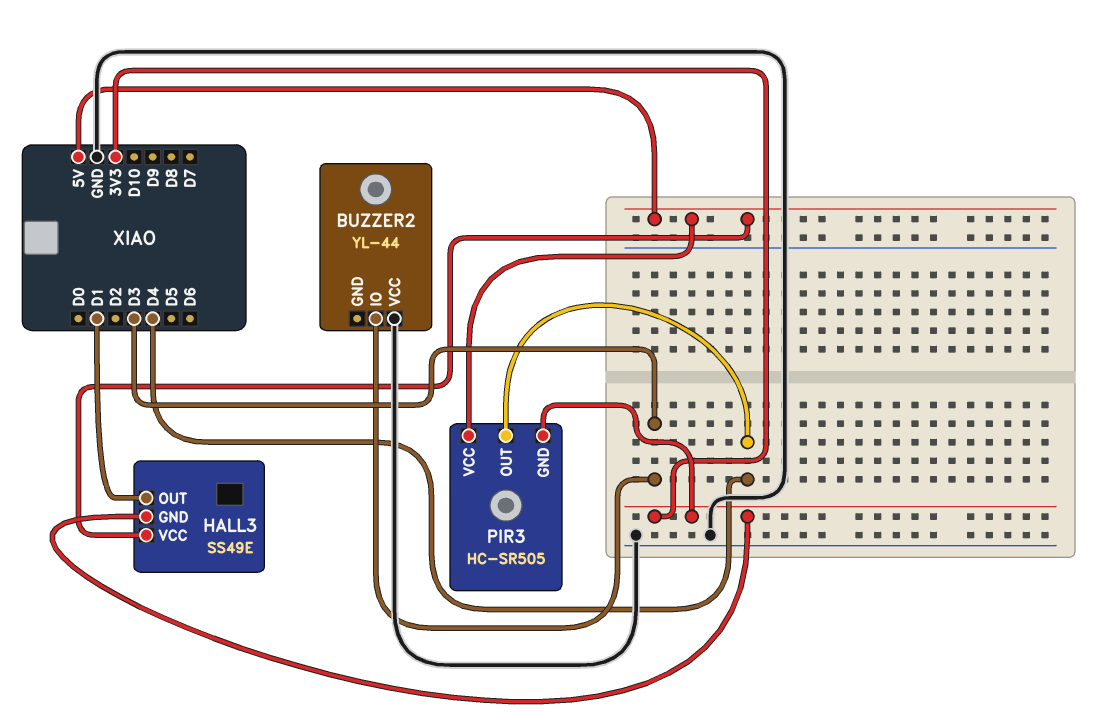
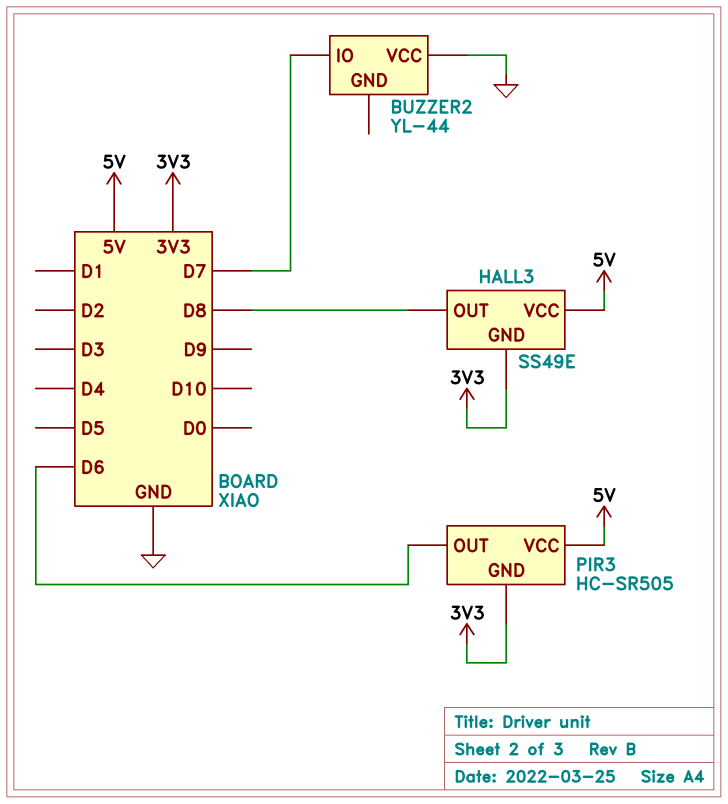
BUZZER2 pin IO: D3 -> D7
HALL3 pin OUT: D1 -> D8
PIR3 pin OUT: D4 -> D6

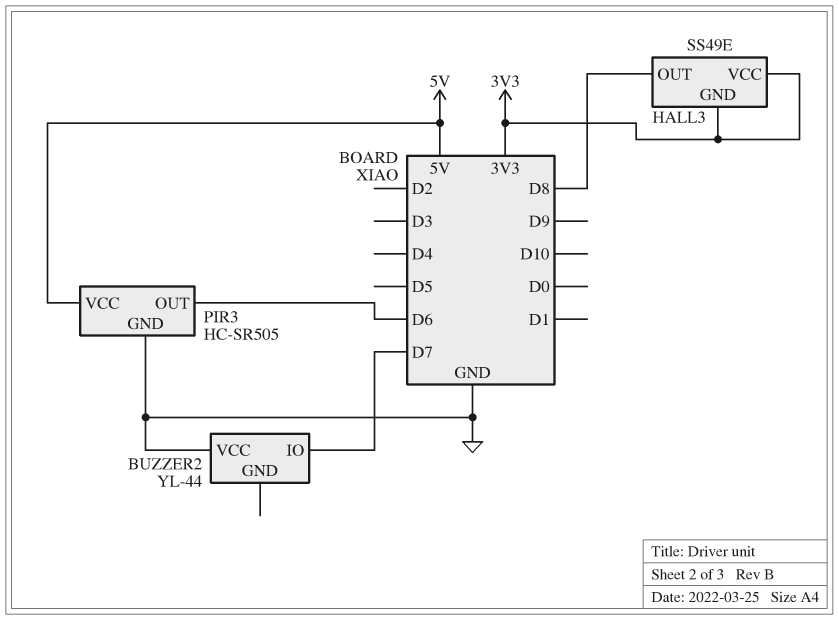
HALL3 pin VCC: 5V -> 3V3
PIR3 pin GND: 3V3 -> GND

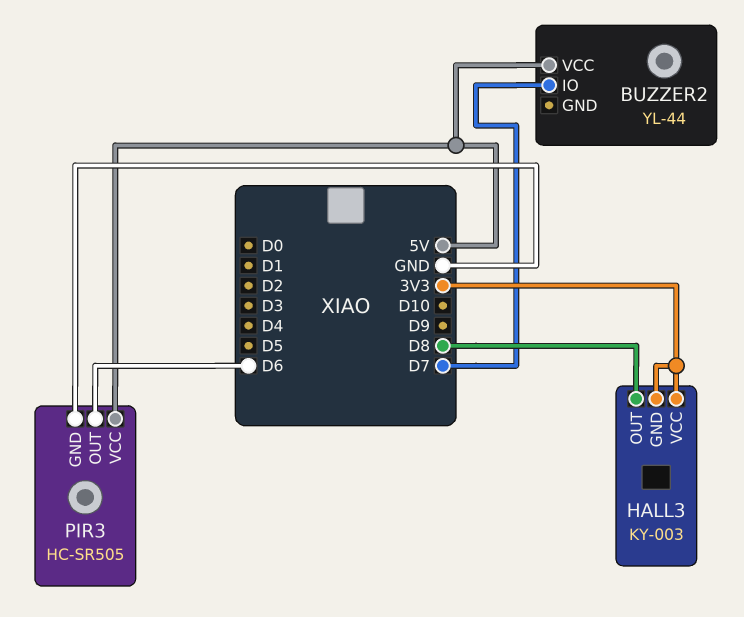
BUZZER2 pin VCC: GND -> 5V
HALL3: SS49E -> KY-003

